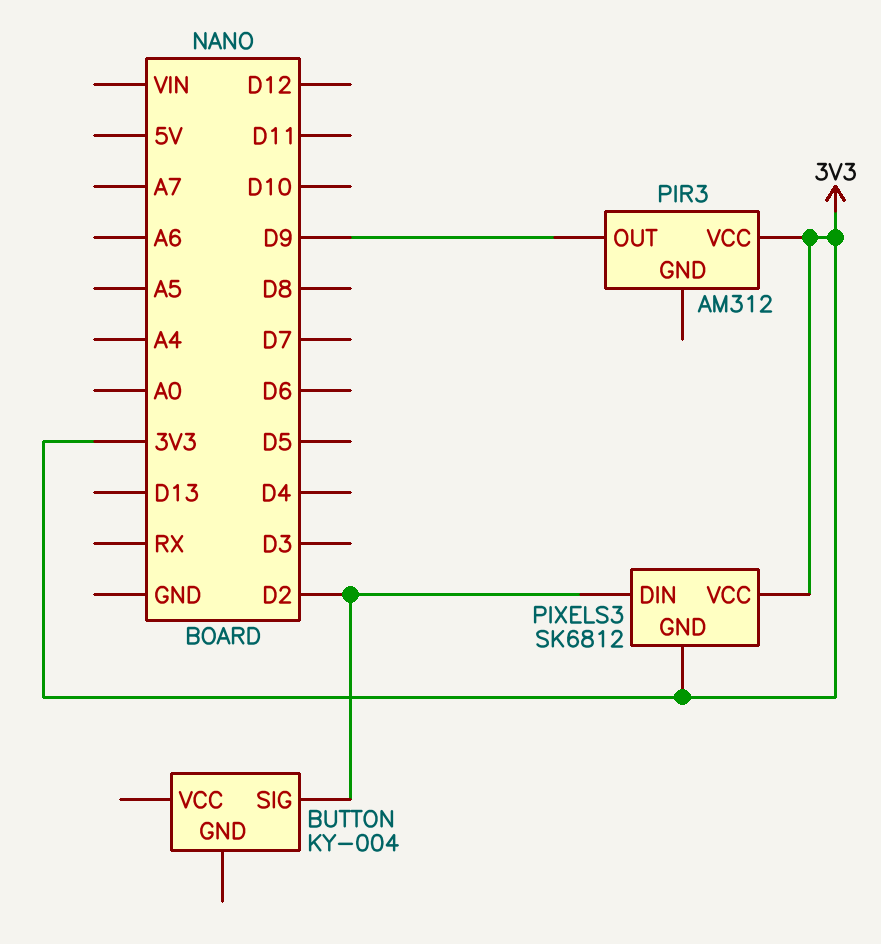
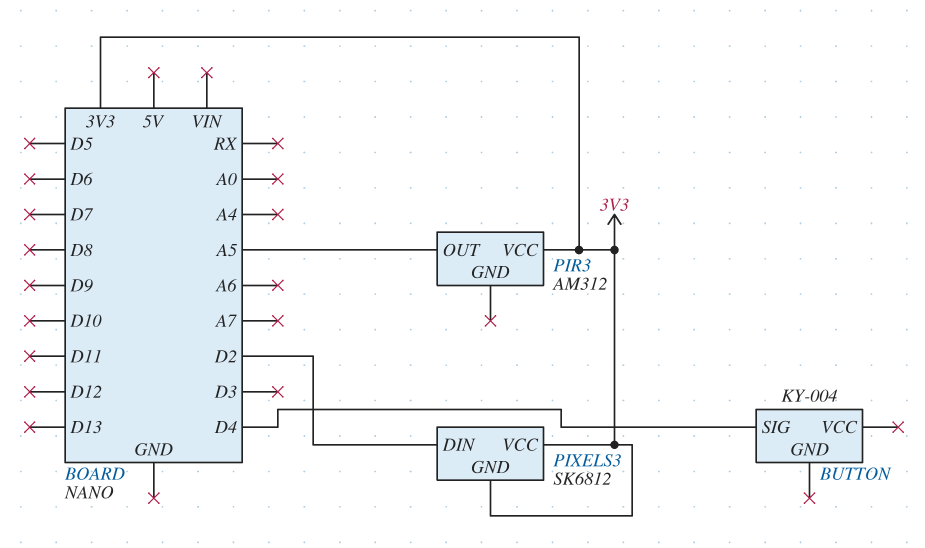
BUTTON pin SIG: D2 -> D4
PIR3 pin OUT: D9 -> A5

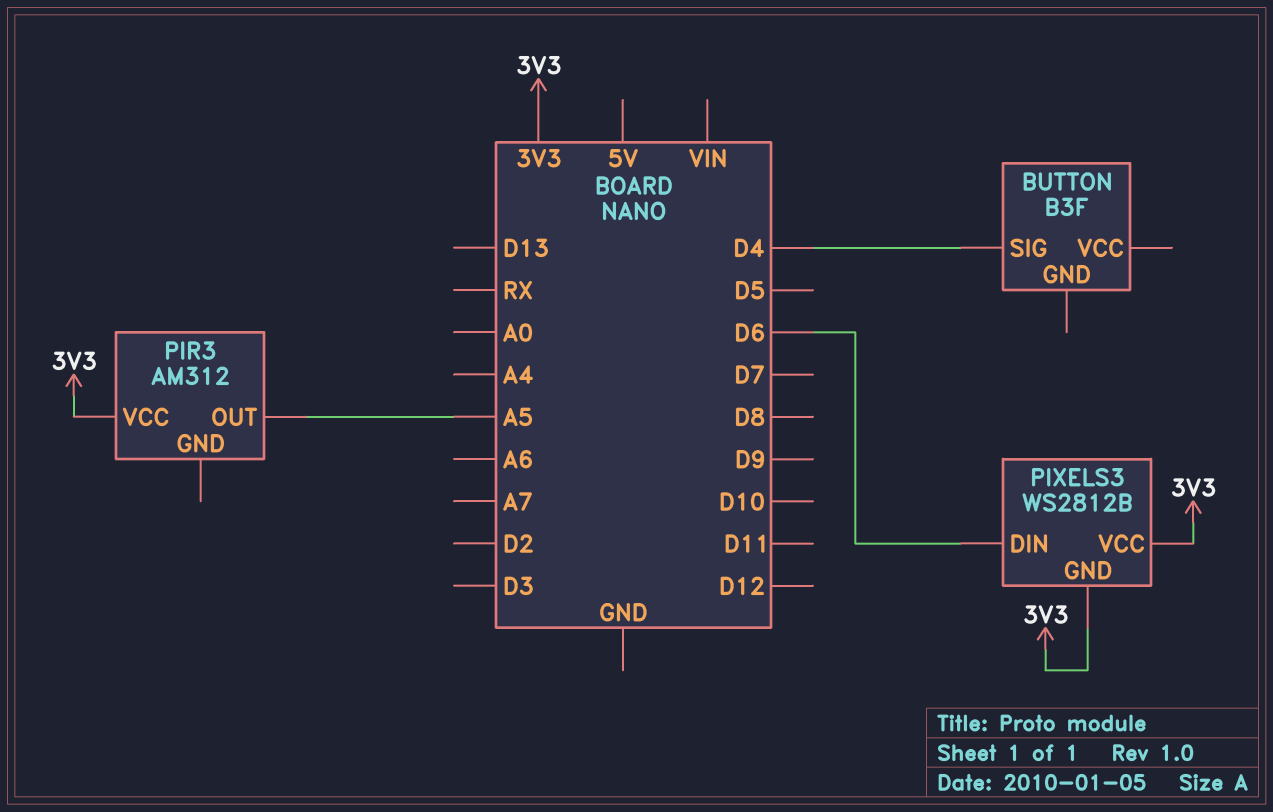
BUTTON: KY-004 -> B3F
PIXELS3: SK6812 -> WS2812B
PIXELS3 pin DIN: D2 -> D6

